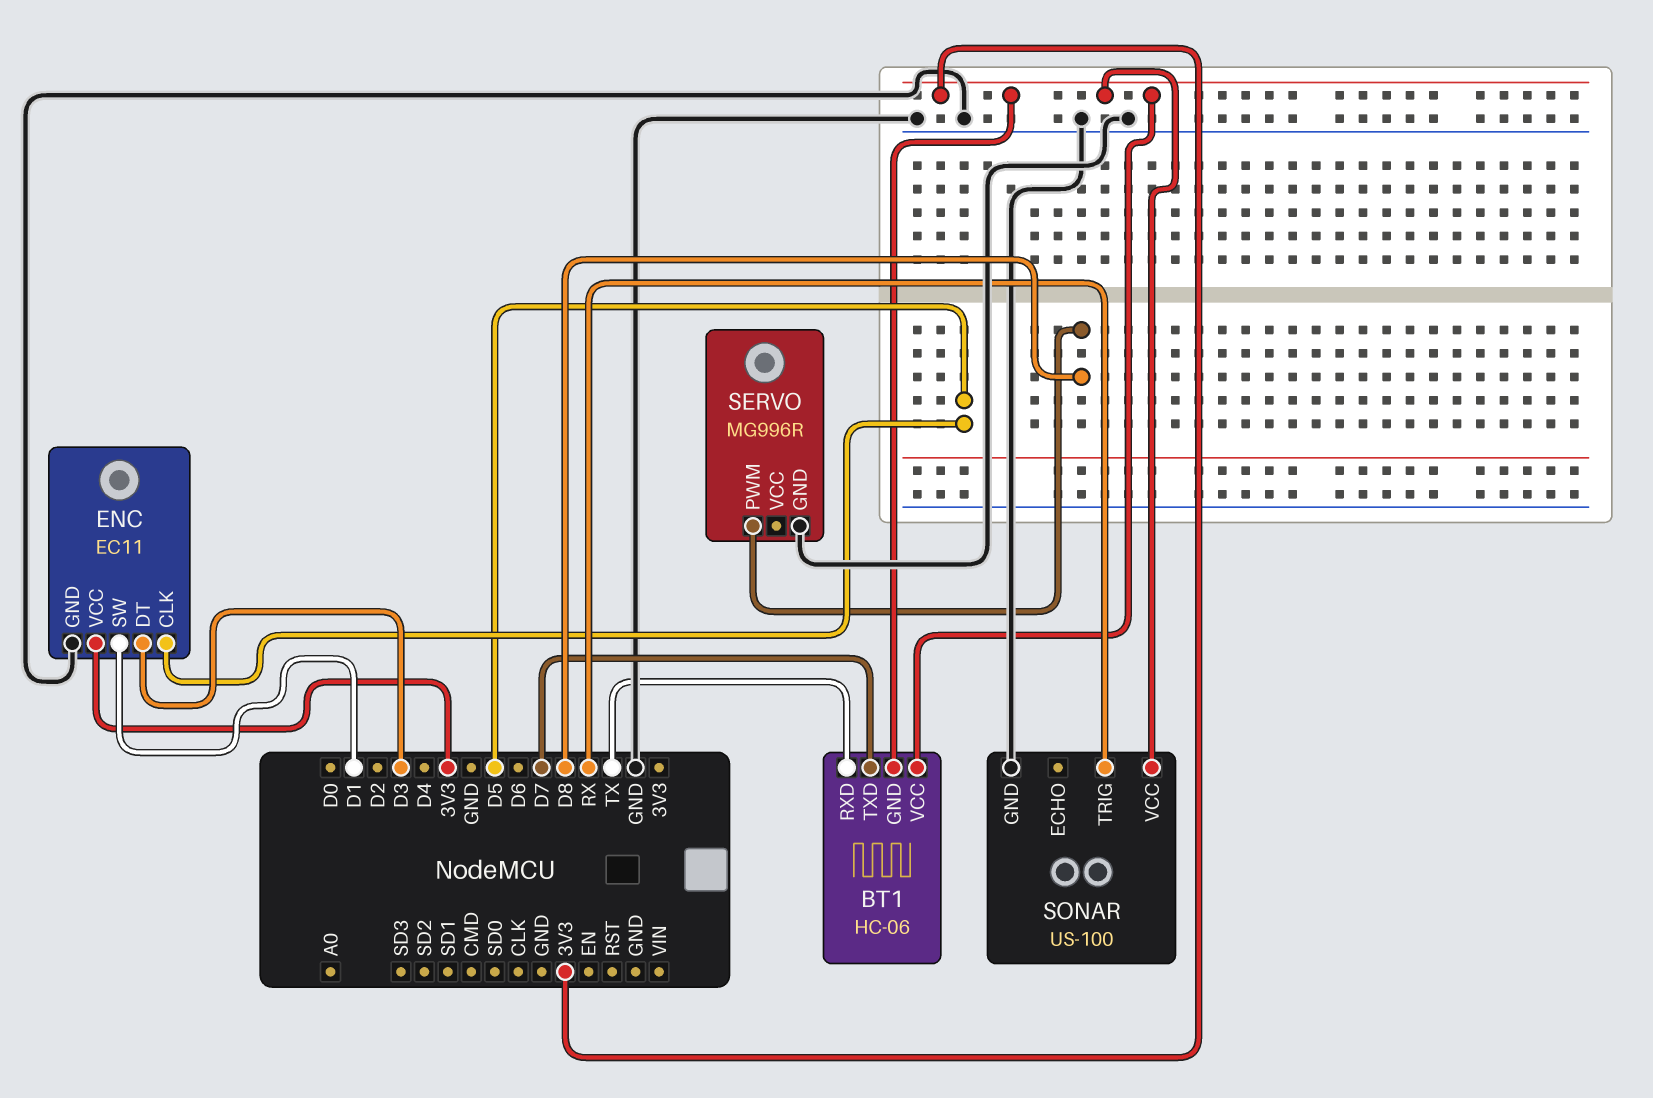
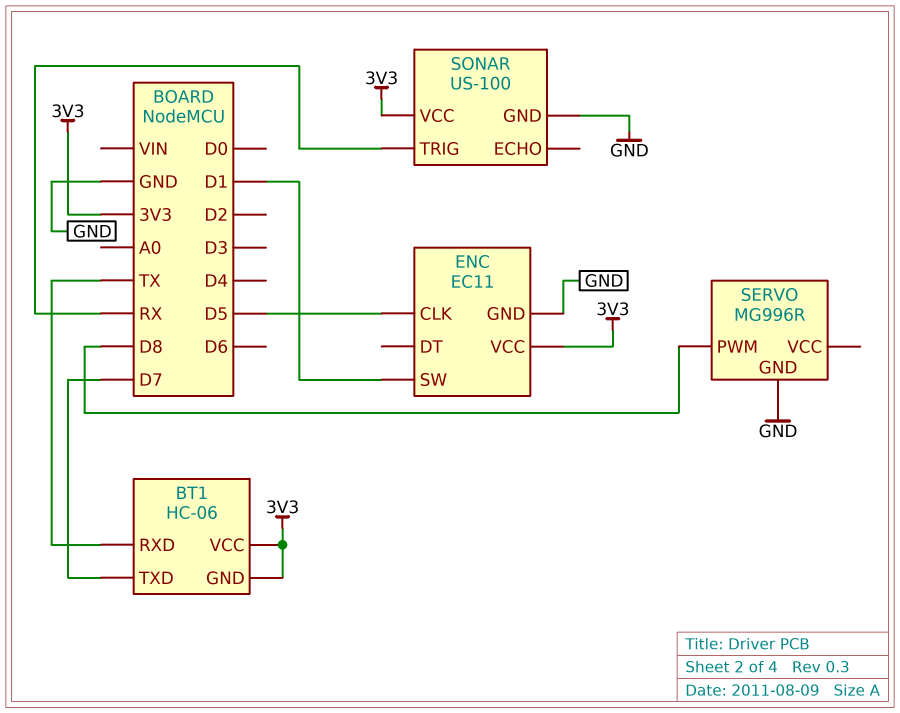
ENC pin DT: D3 -> none

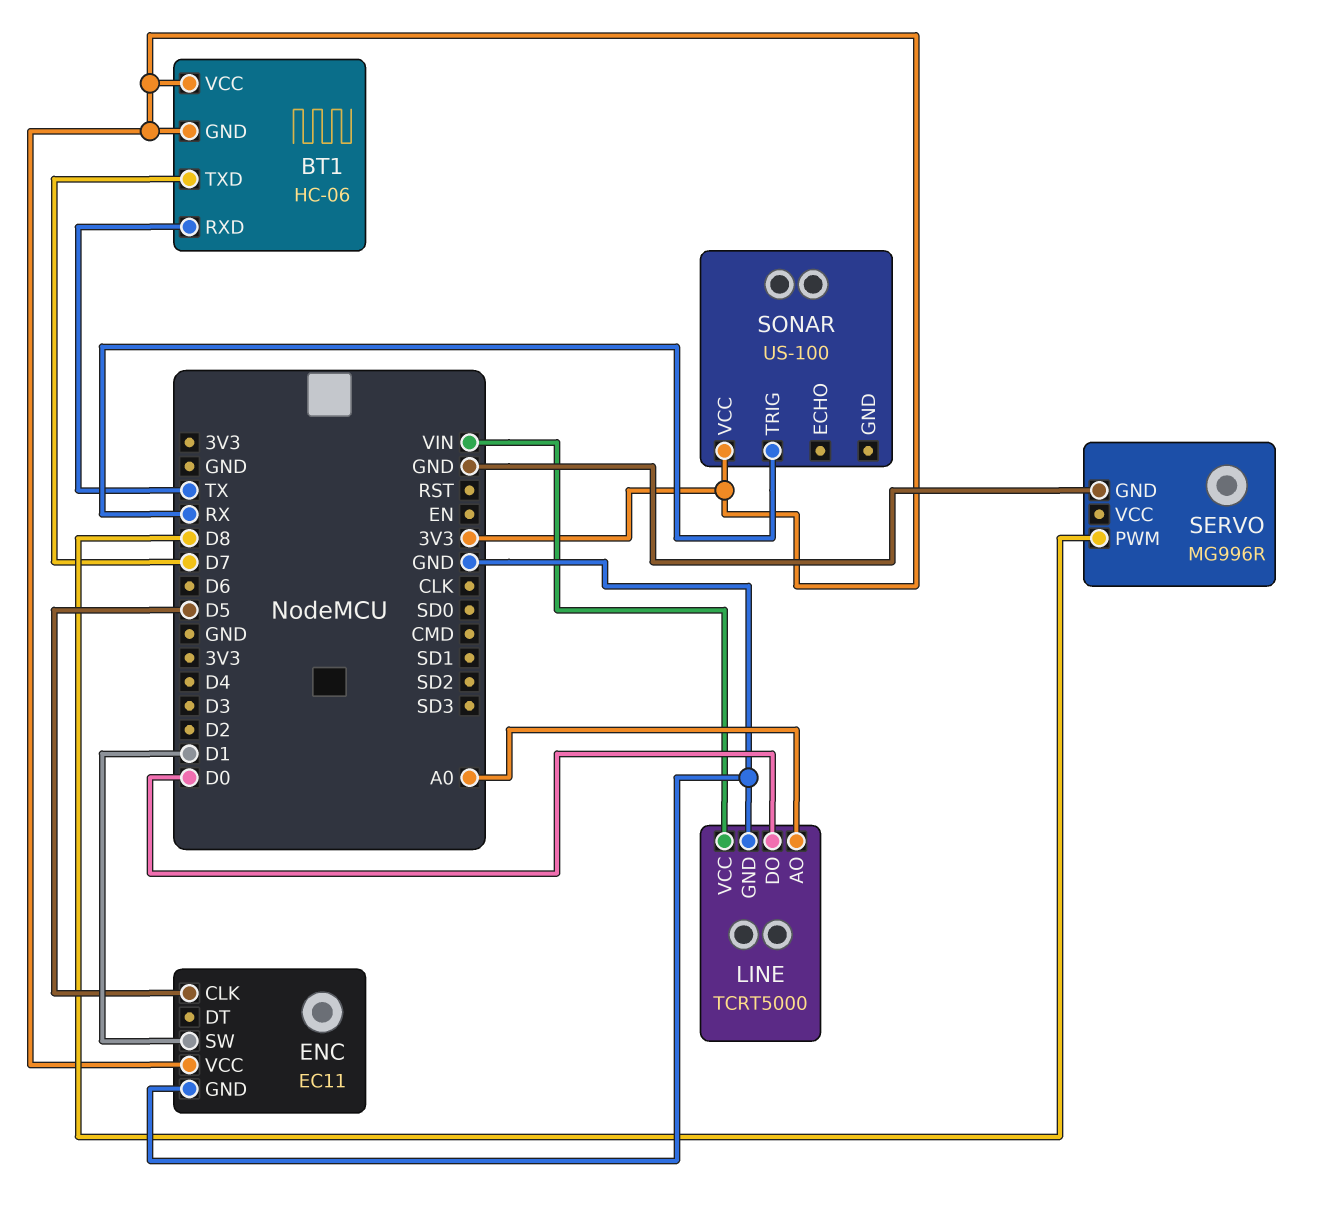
LINE: none -> TCRT5000
LINE pin AO: none -> A0
LINE pin DO: none -> D0
LINE pin GND: none -> GND
LINE pin VCC: none -> VIN
SONAR pin GND: GND -> none

